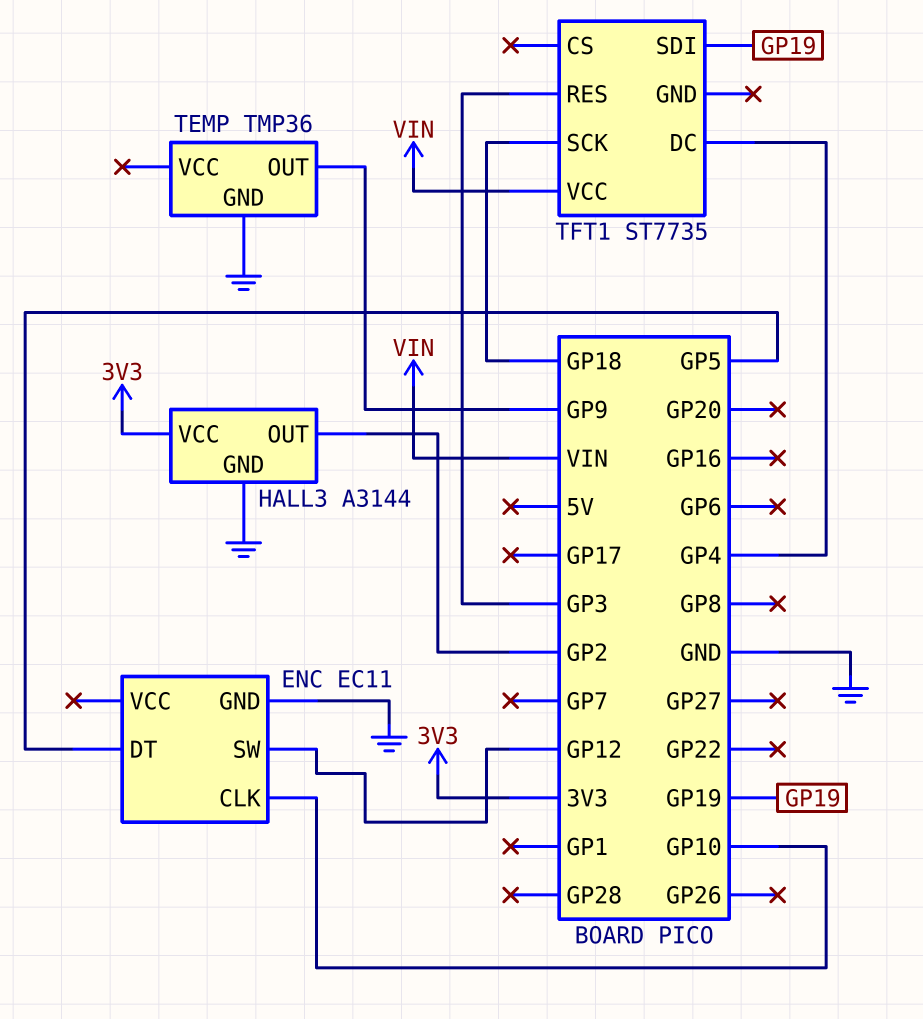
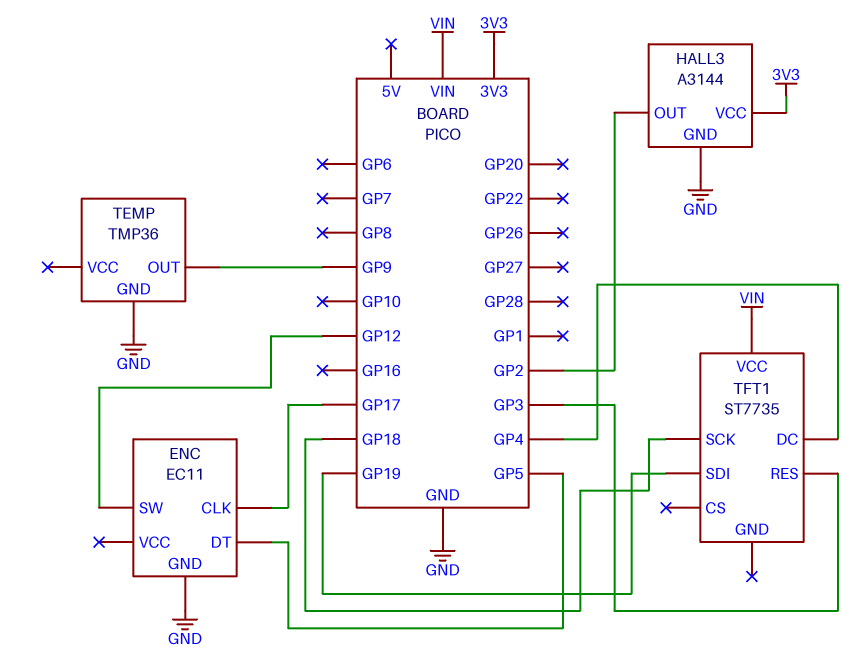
ENC pin CLK: GP10 -> GP17

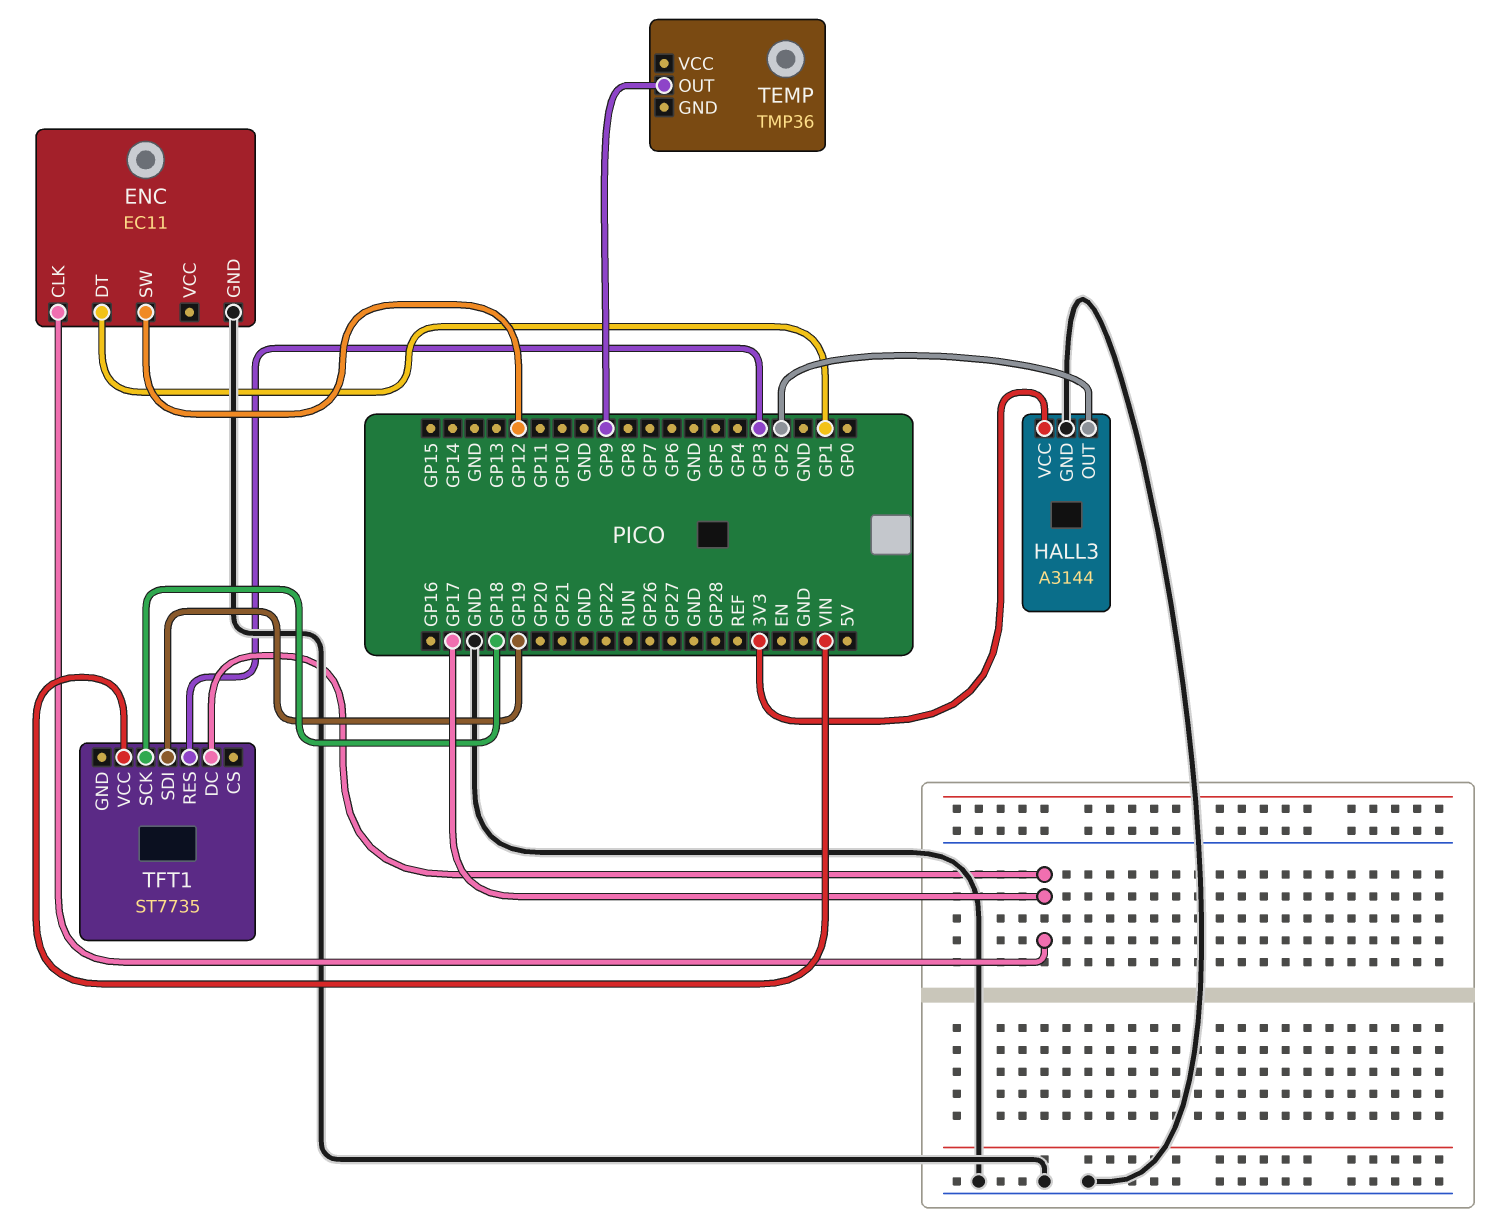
ENC pin DT: GP5 -> GP1
TEMP pin GND: GND -> none
TFT1 pin DC: GP4 -> GP17

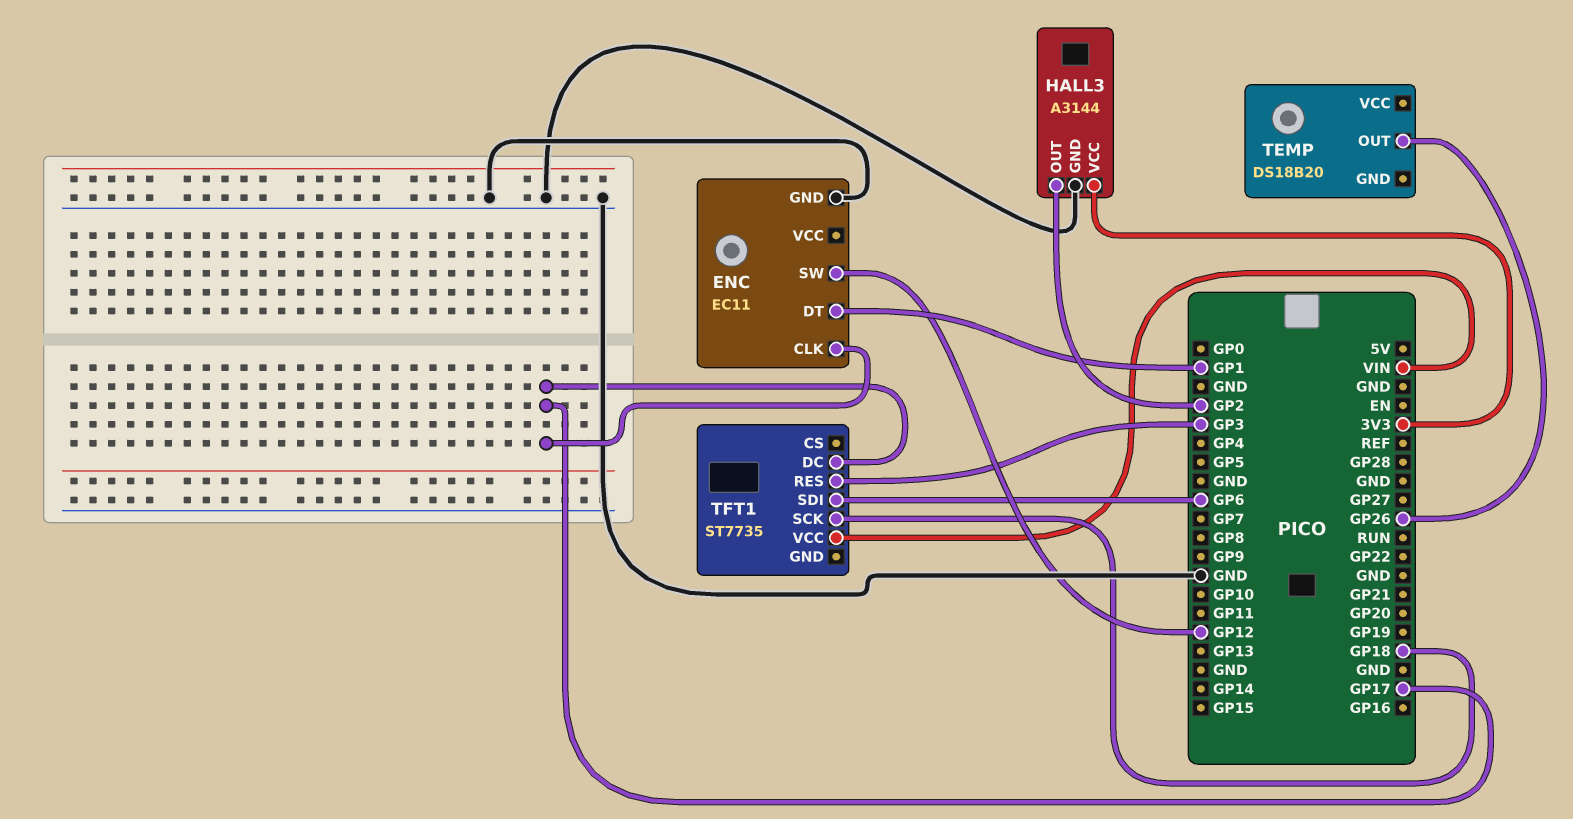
TEMP: TMP36 -> DS18B20
TEMP pin OUT: GP9 -> GP26
TFT1 pin SDI: GP19 -> GP6

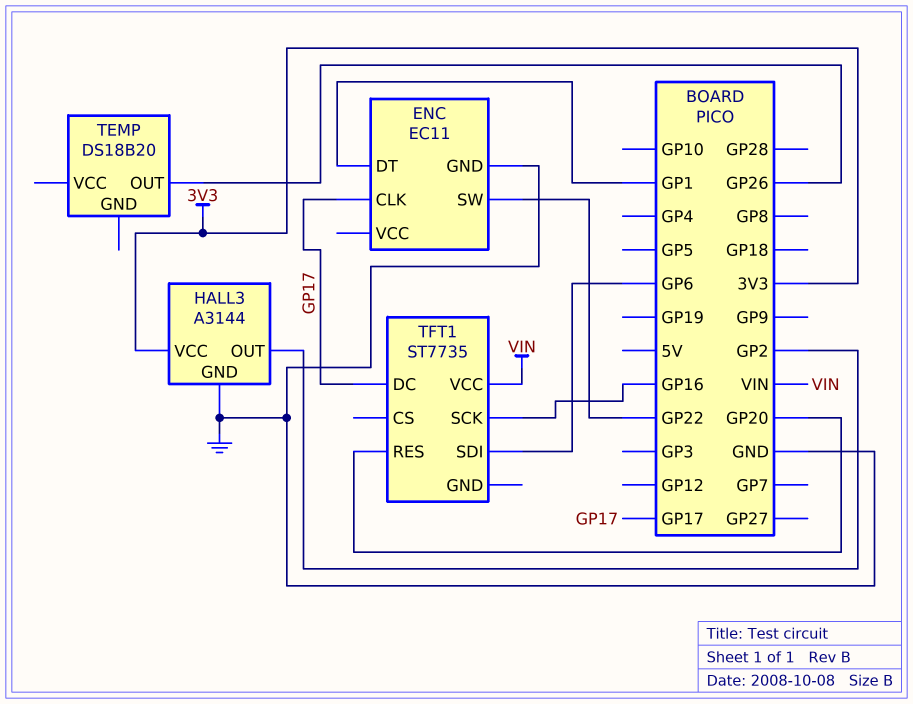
ENC pin SW: GP12 -> GP22
TFT1 pin RES: GP3 -> GP20
TFT1 pin SCK: GP18 -> GP16

